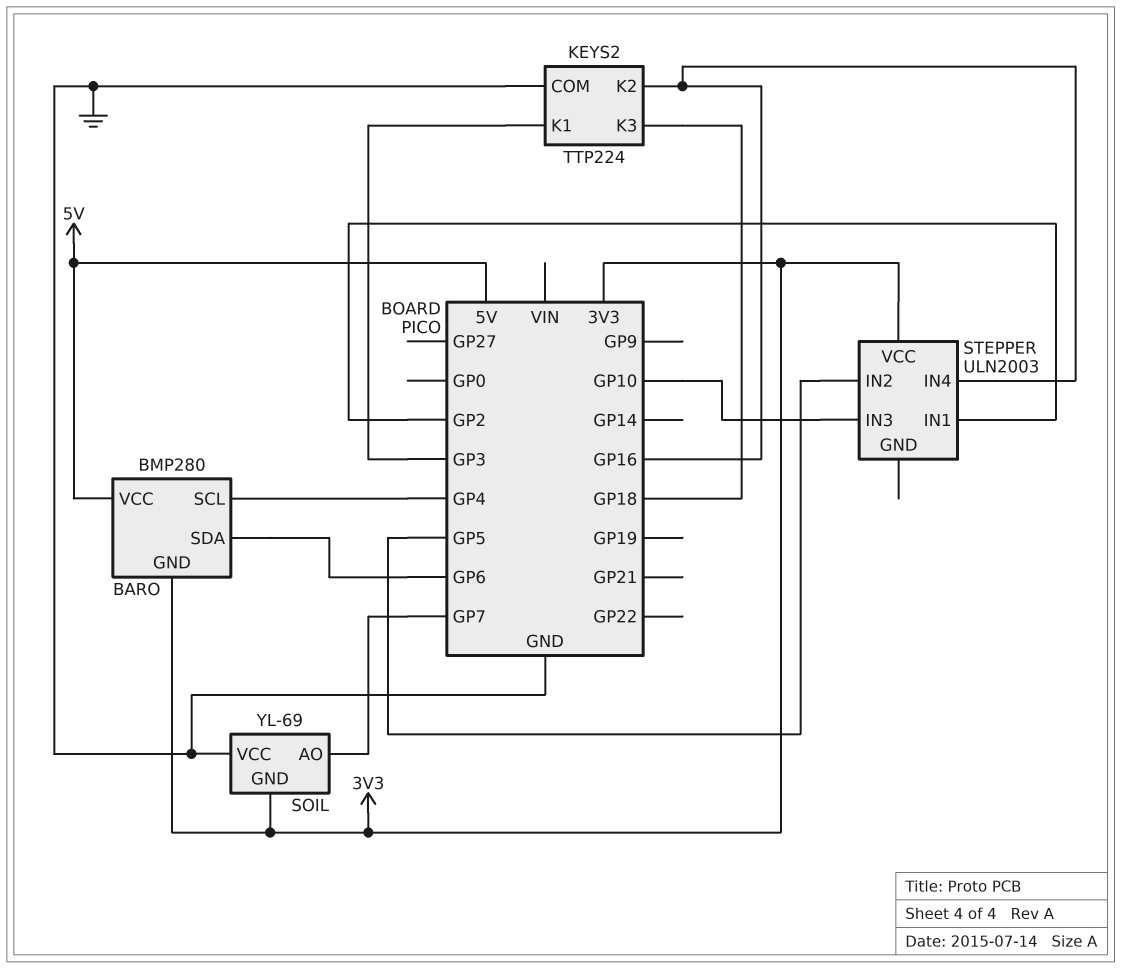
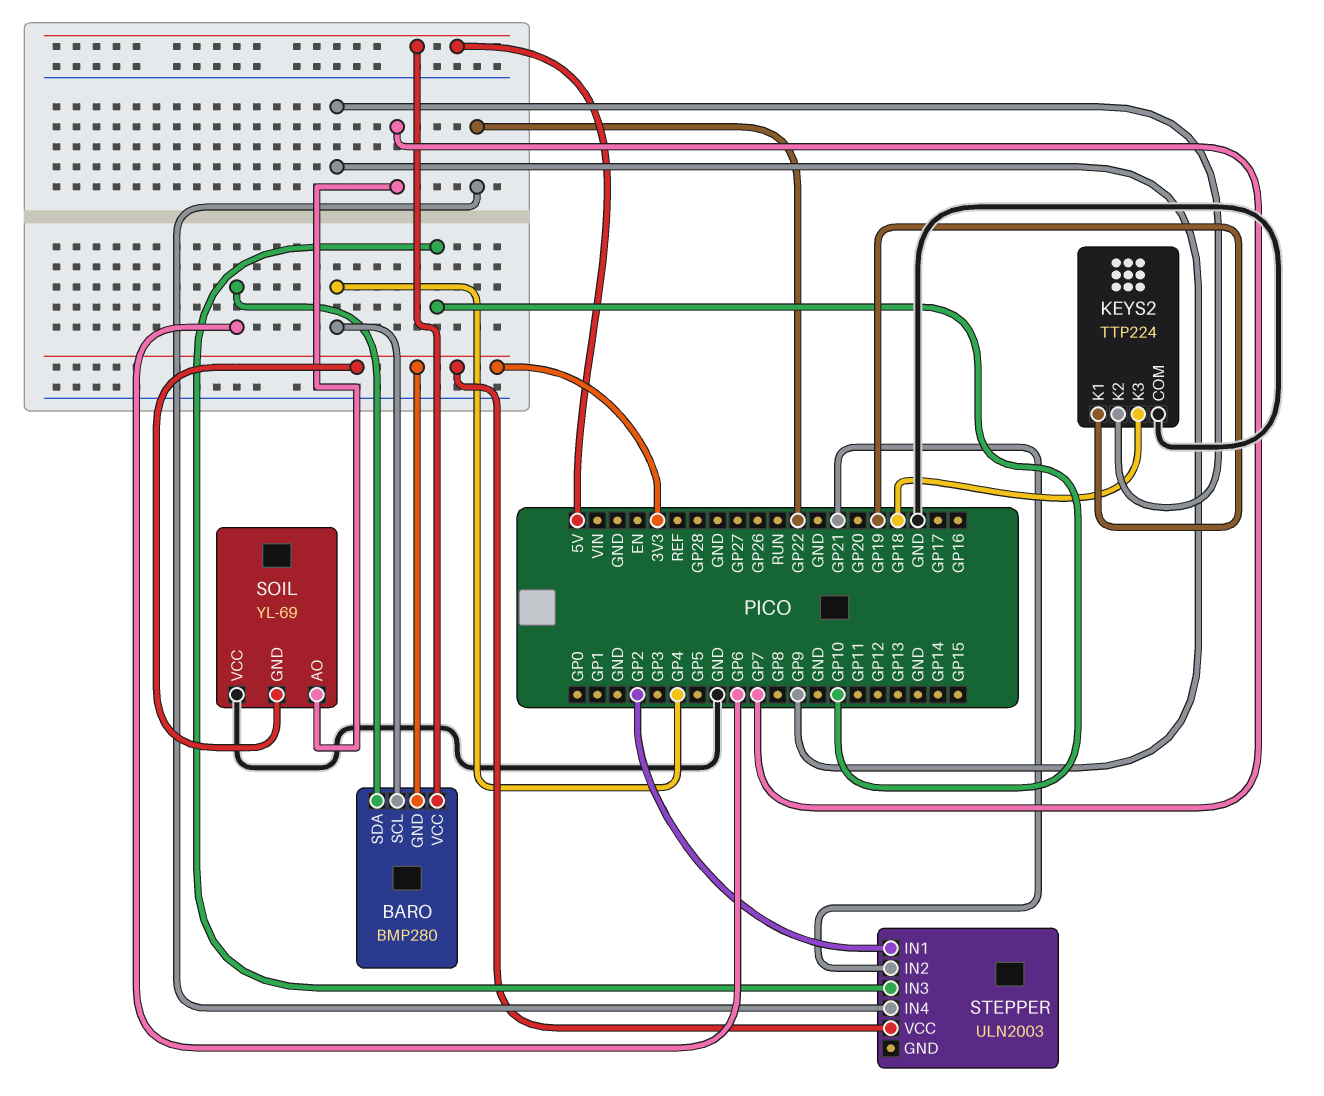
KEYS2 pin K1: GP3 -> GP19
KEYS2 pin K2: GP16 -> GP9
STEPPER pin IN2: GP5 -> GP21
STEPPER pin IN4: GP16 -> GP22

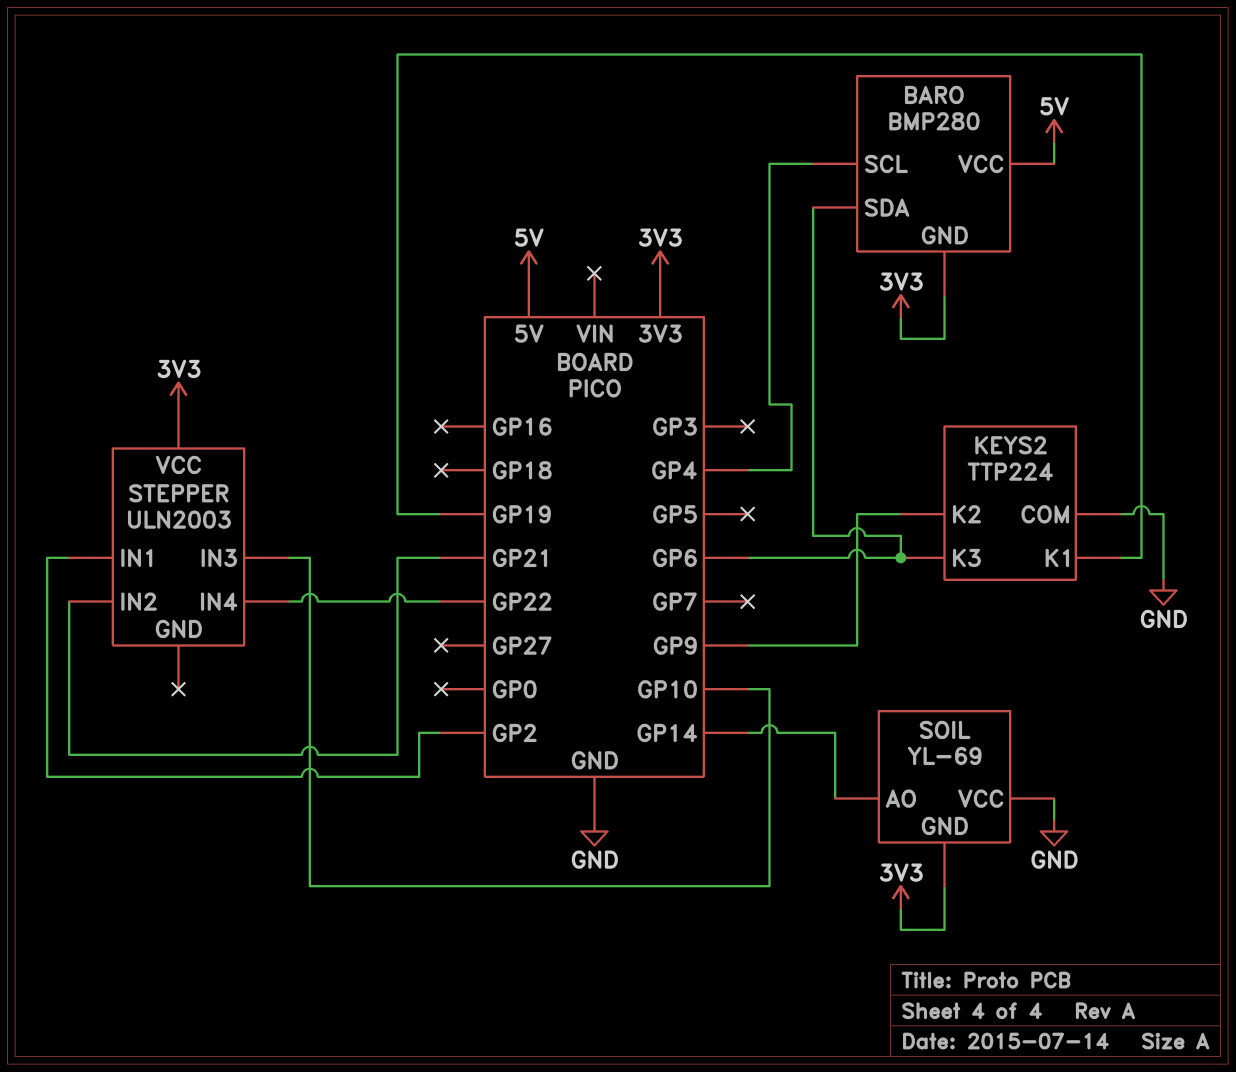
KEYS2 pin K3: GP18 -> GP6
SOIL pin AO: GP7 -> GP14

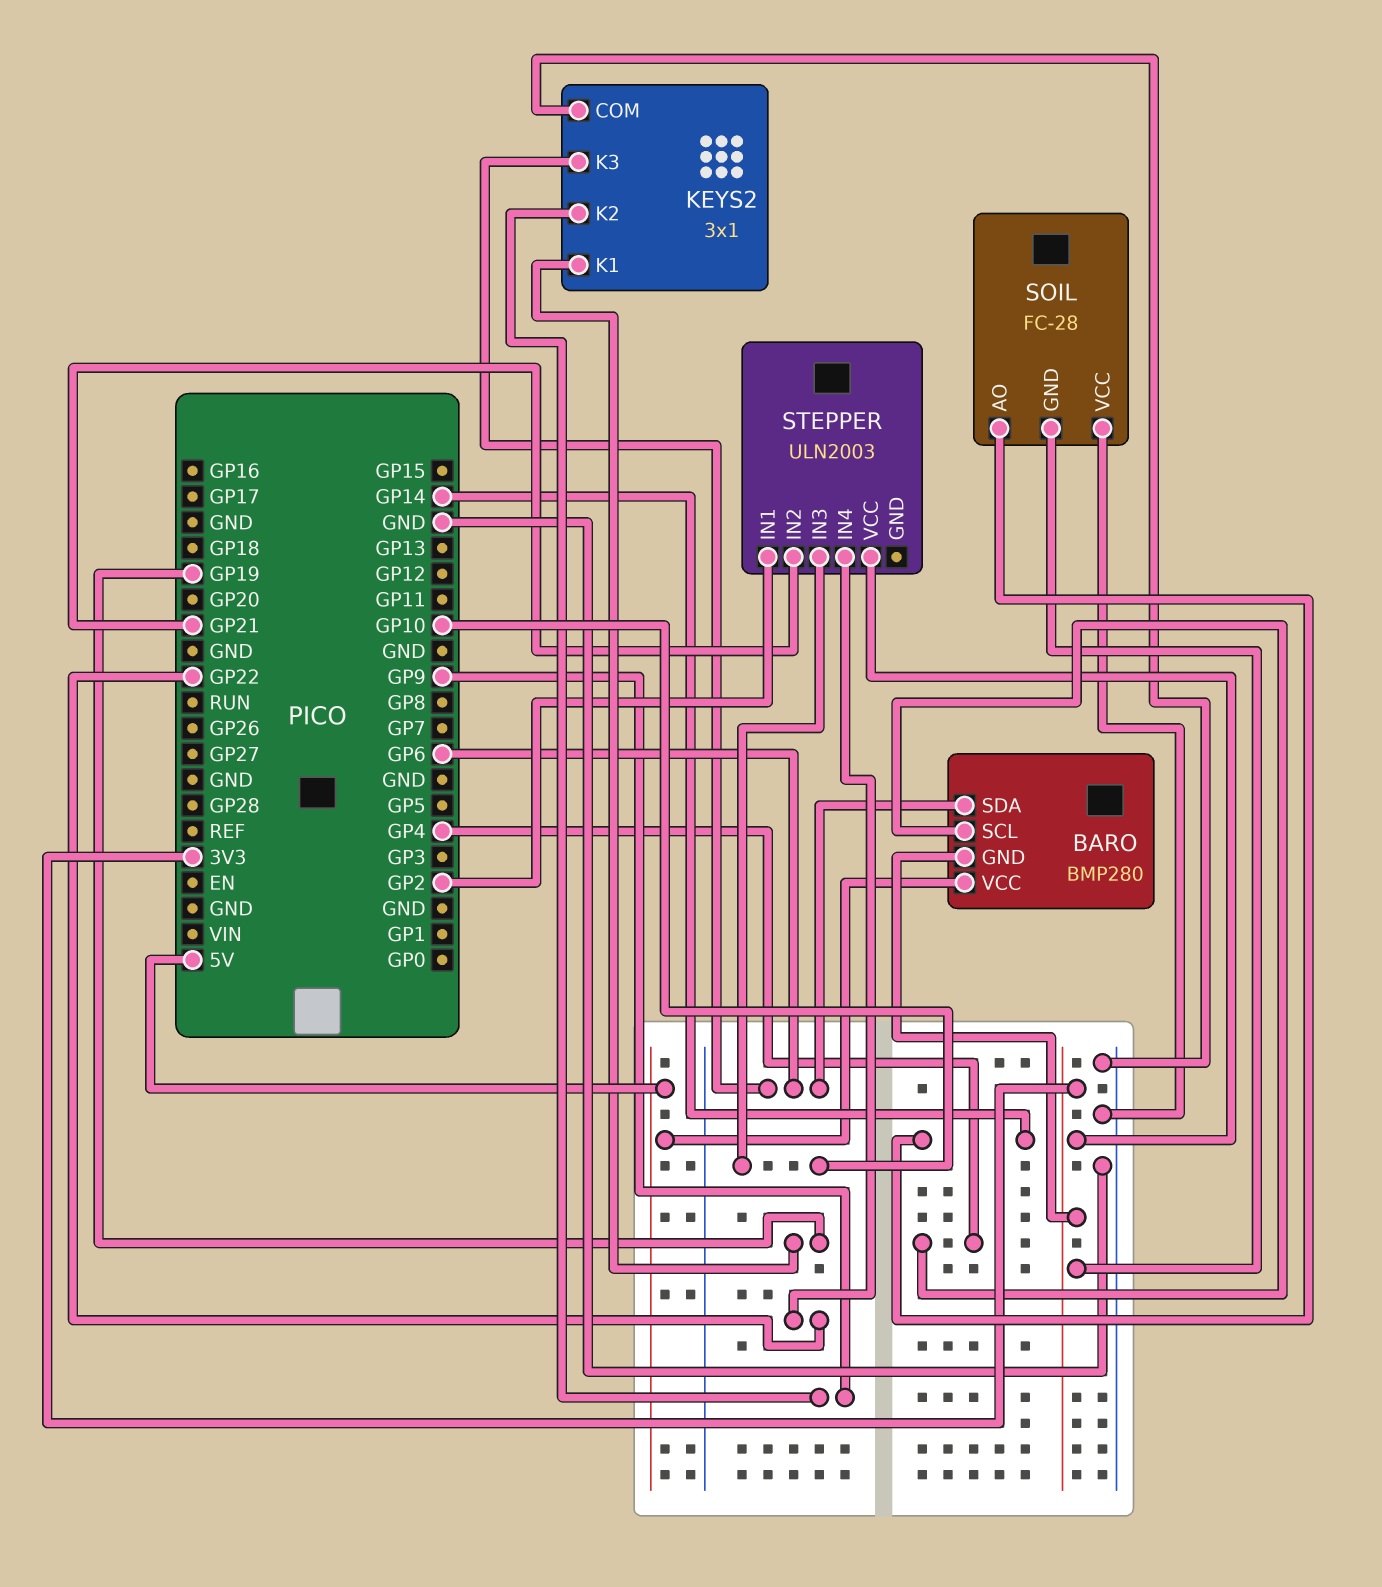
KEYS2: TTP224 -> 3x1
SOIL: YL-69 -> FC-28

